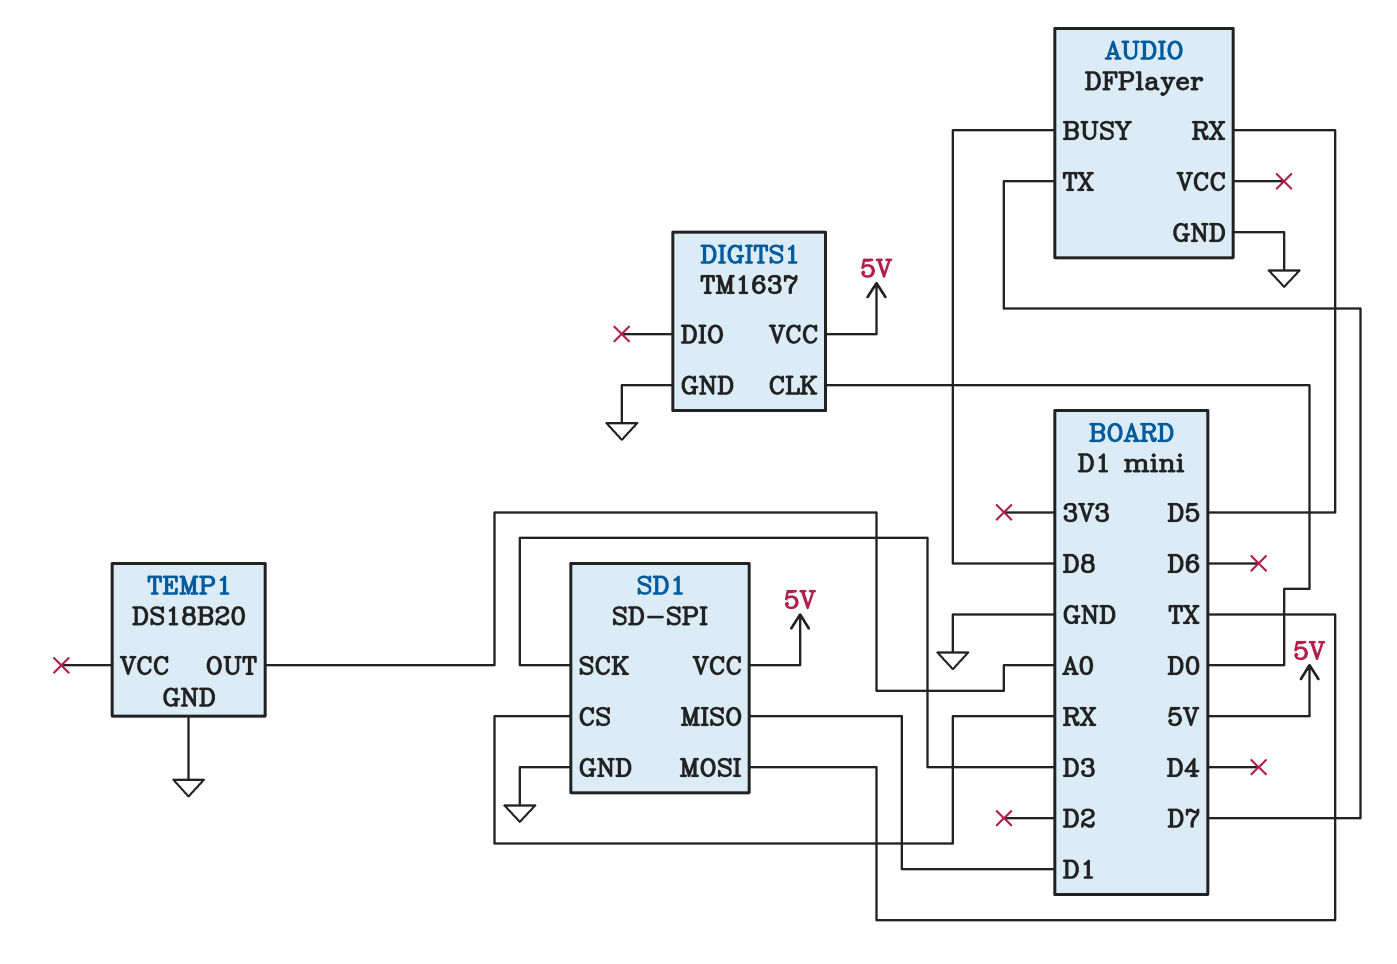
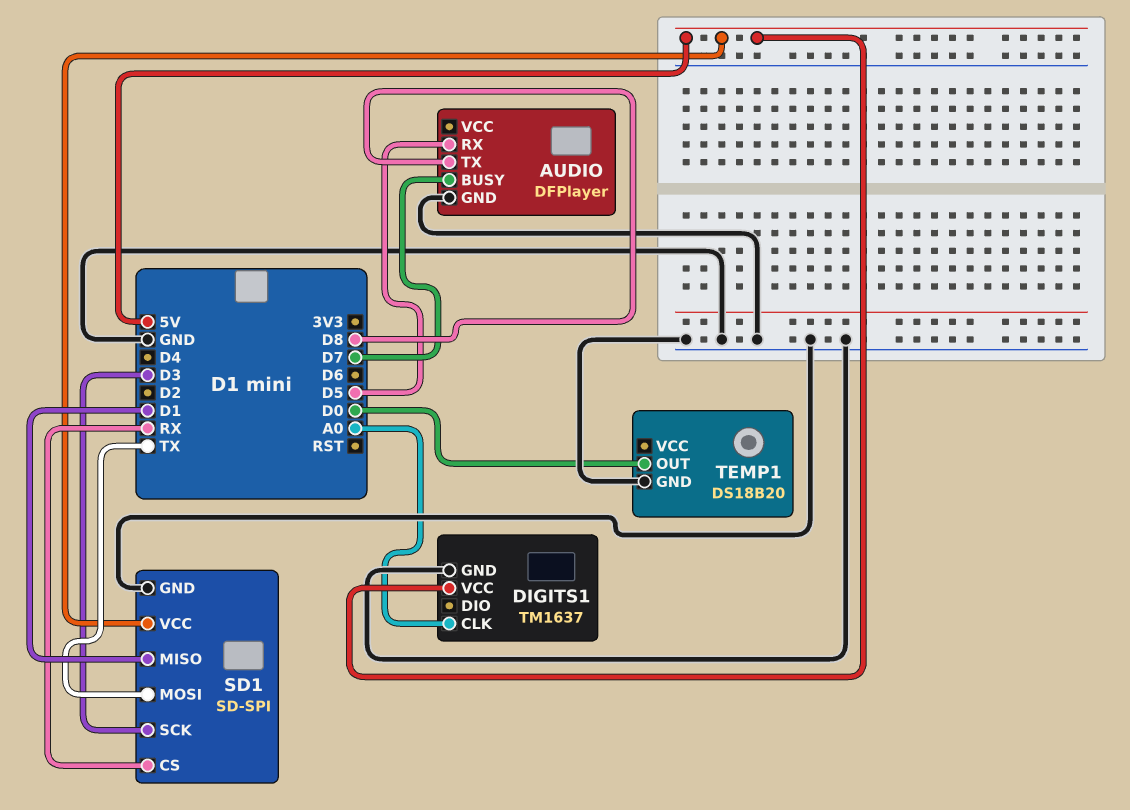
AUDIO pin BUSY: D8 -> D7
AUDIO pin TX: D7 -> D8
DIGITS1 pin CLK: D0 -> A0
TEMP1 pin OUT: A0 -> D0

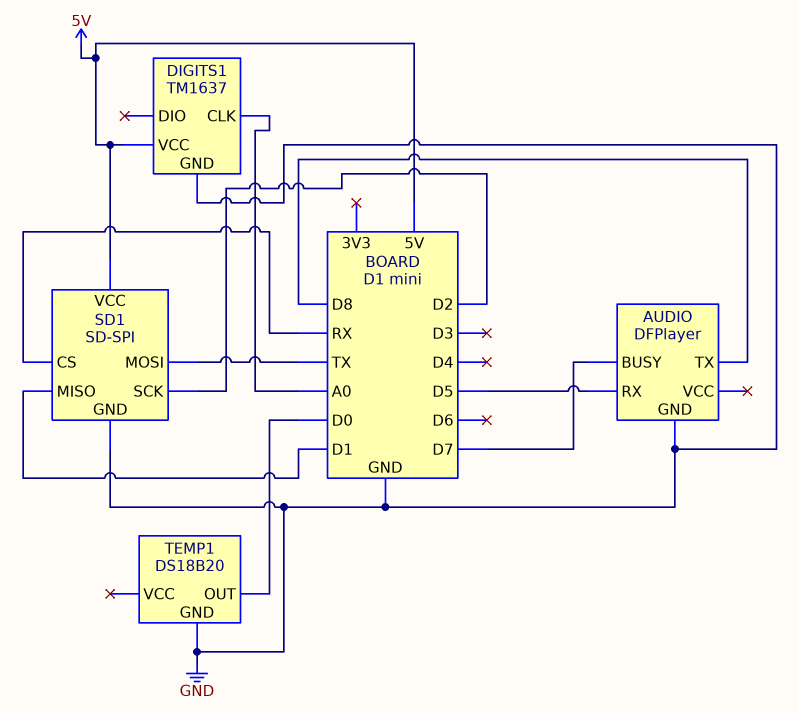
SD1 pin SCK: D3 -> D2

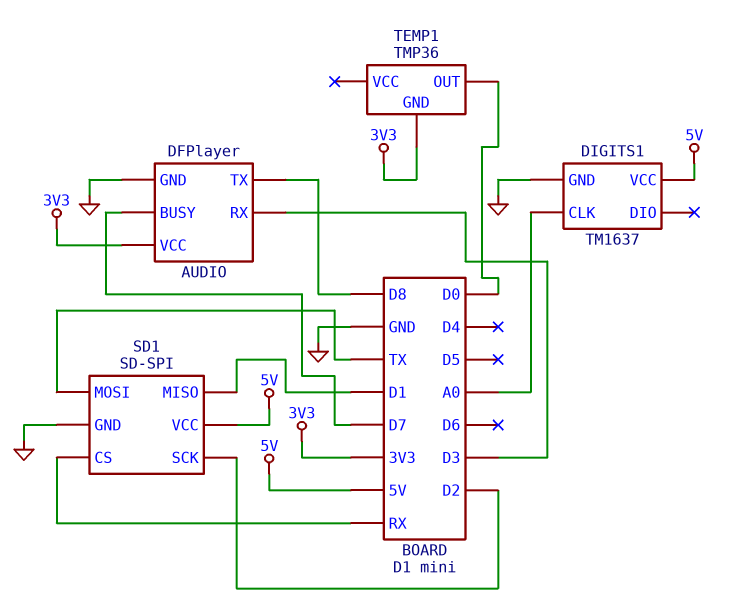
AUDIO pin RX: D5 -> D3
AUDIO pin VCC: none -> 3V3
TEMP1: DS18B20 -> TMP36
TEMP1 pin GND: GND -> 3V3

